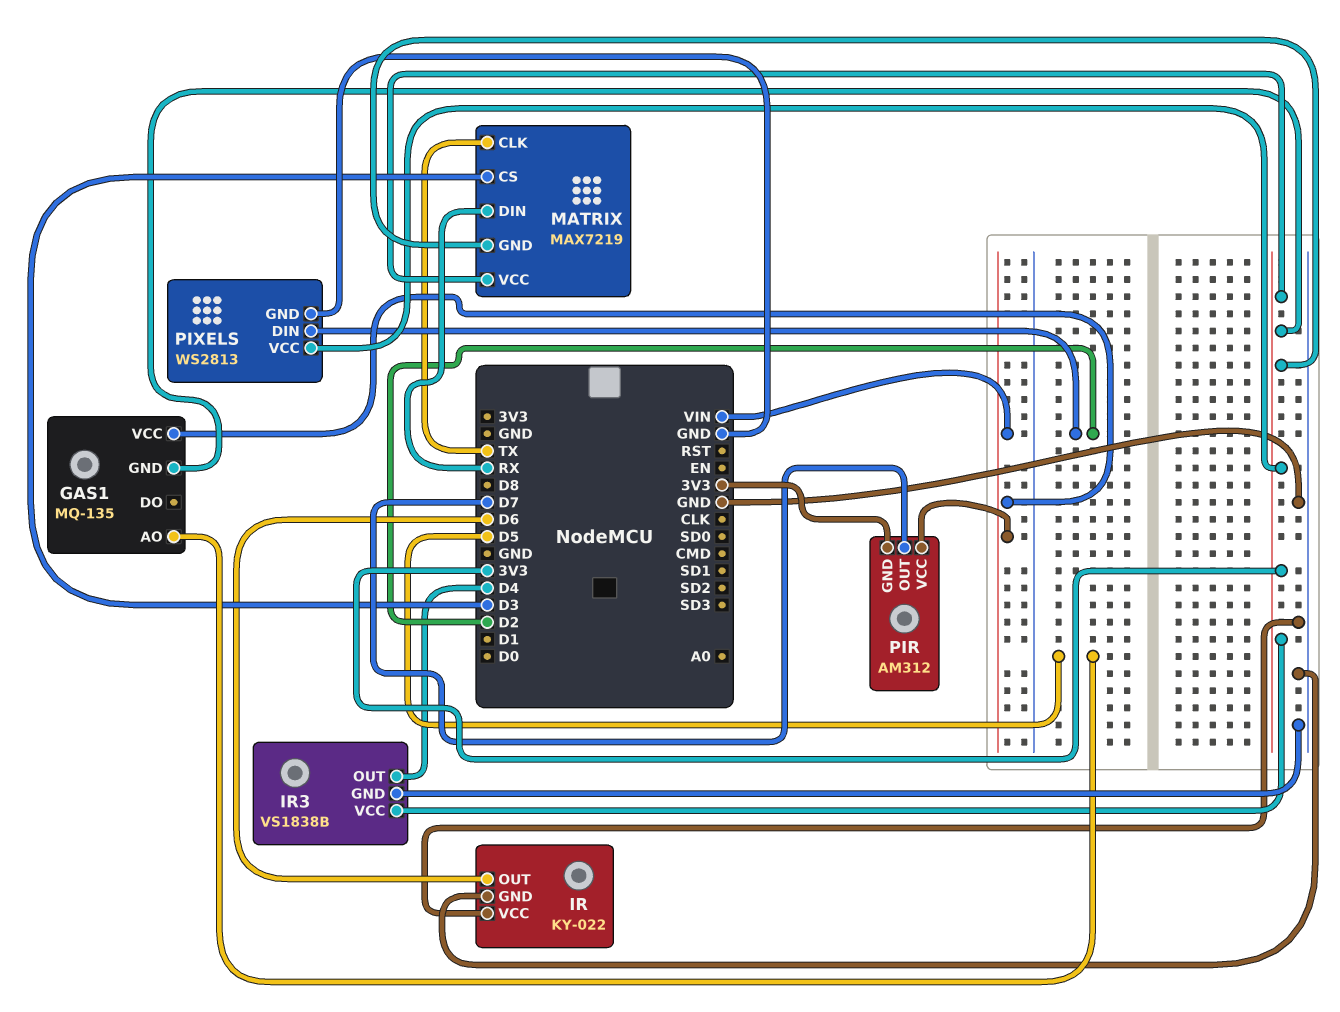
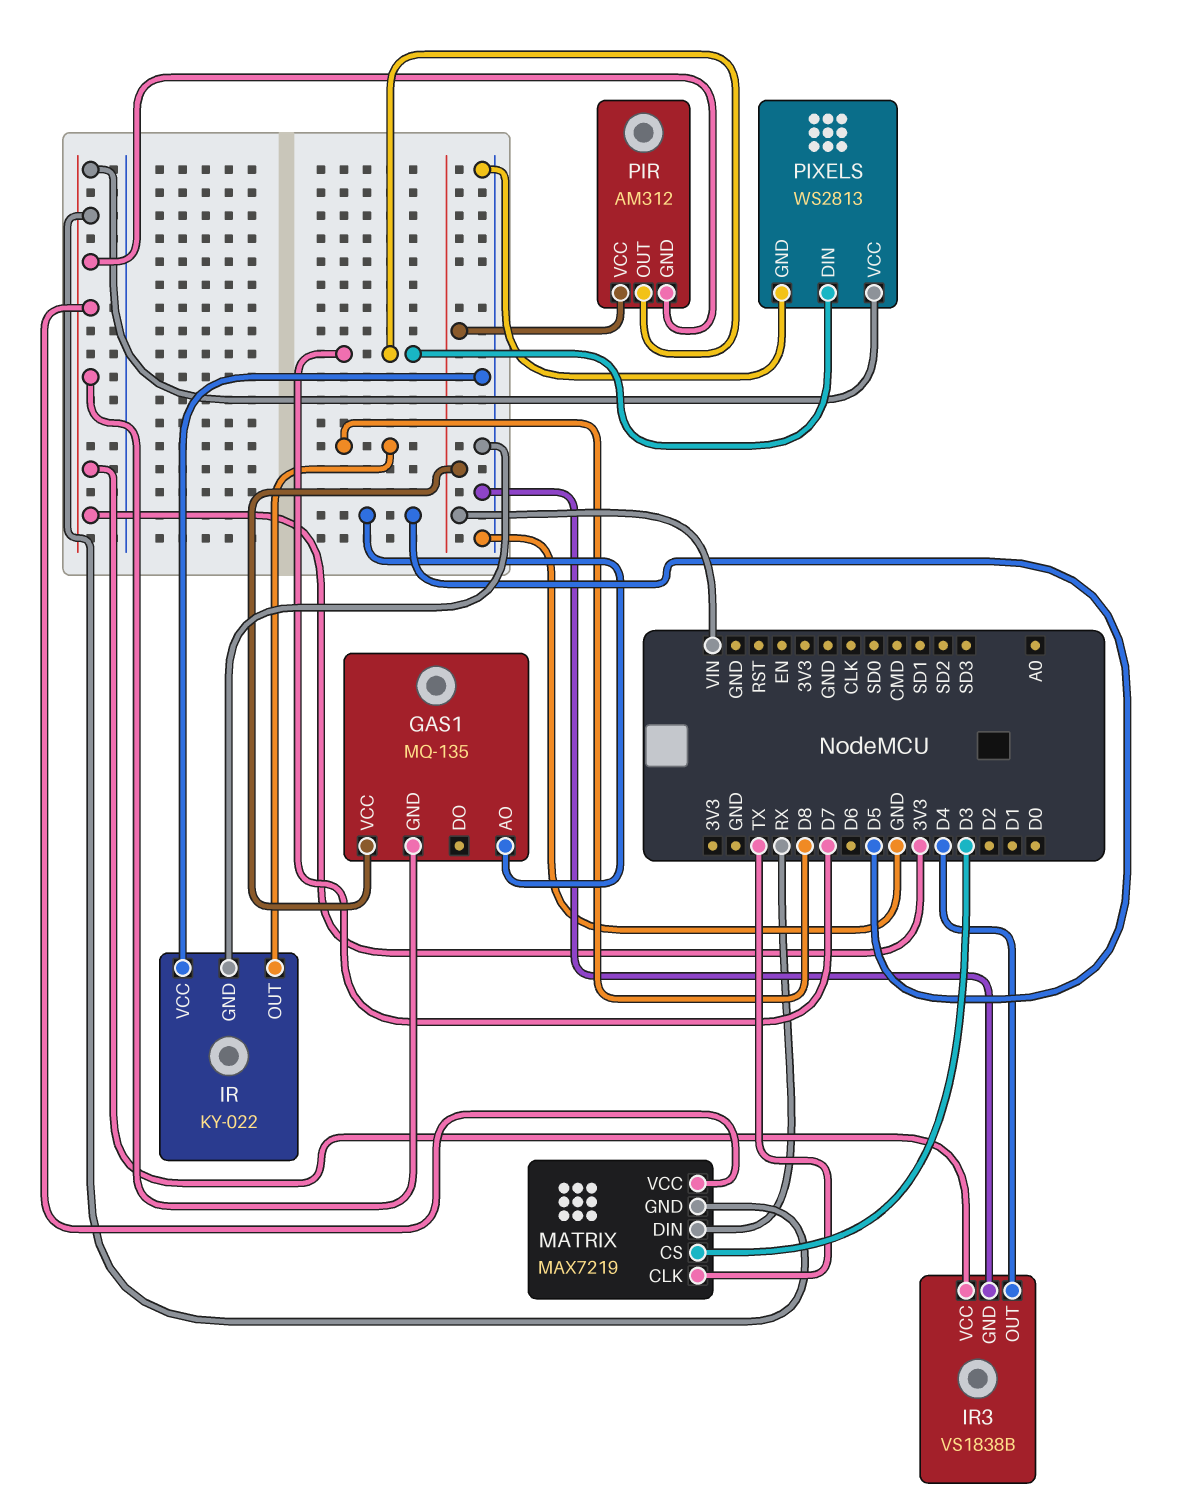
IR pin OUT: D6 -> D8
PIXELS pin DIN: D2 -> D7

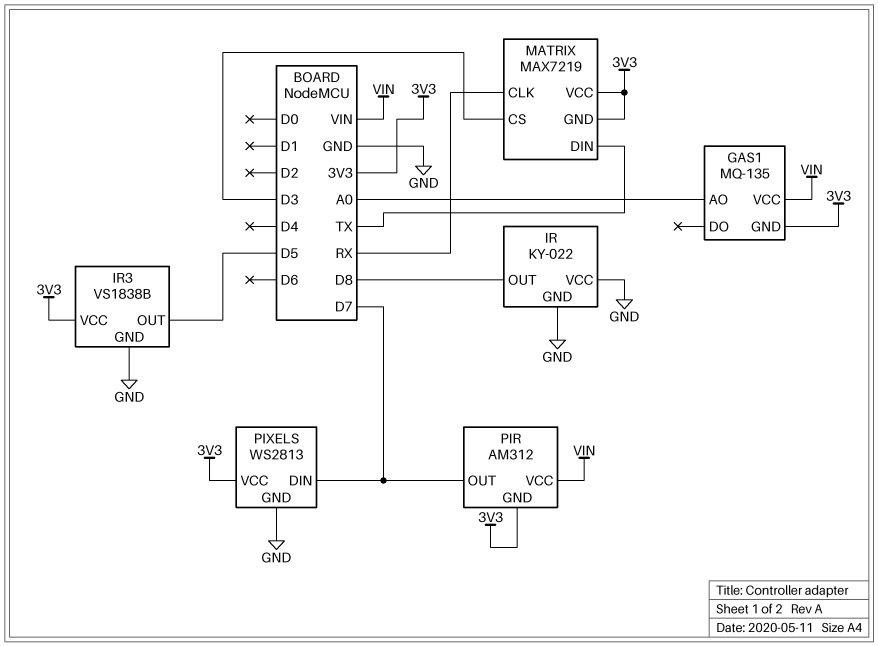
GAS1 pin AO: D5 -> A0
IR3 pin OUT: D4 -> D5
MATRIX pin CLK: TX -> RX
MATRIX pin DIN: RX -> TX

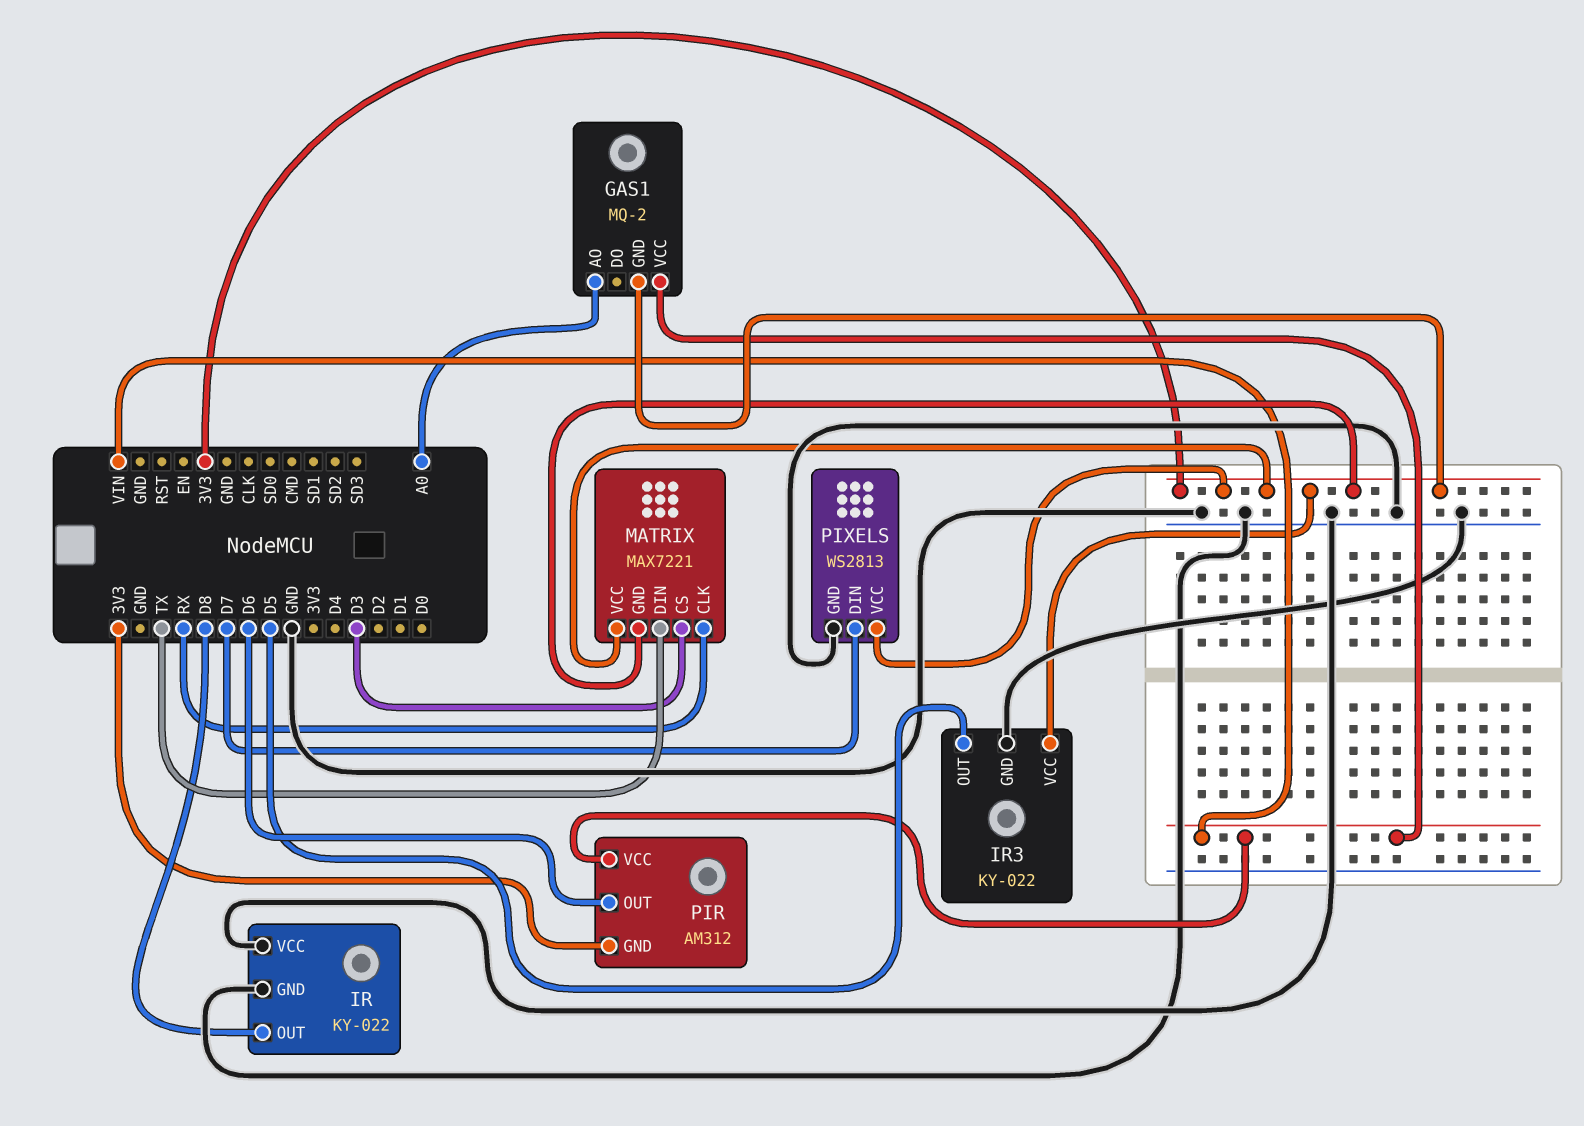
GAS1: MQ-135 -> MQ-2
IR3: VS1838B -> KY-022
MATRIX: MAX7219 -> MAX7221
PIR pin OUT: D7 -> D6

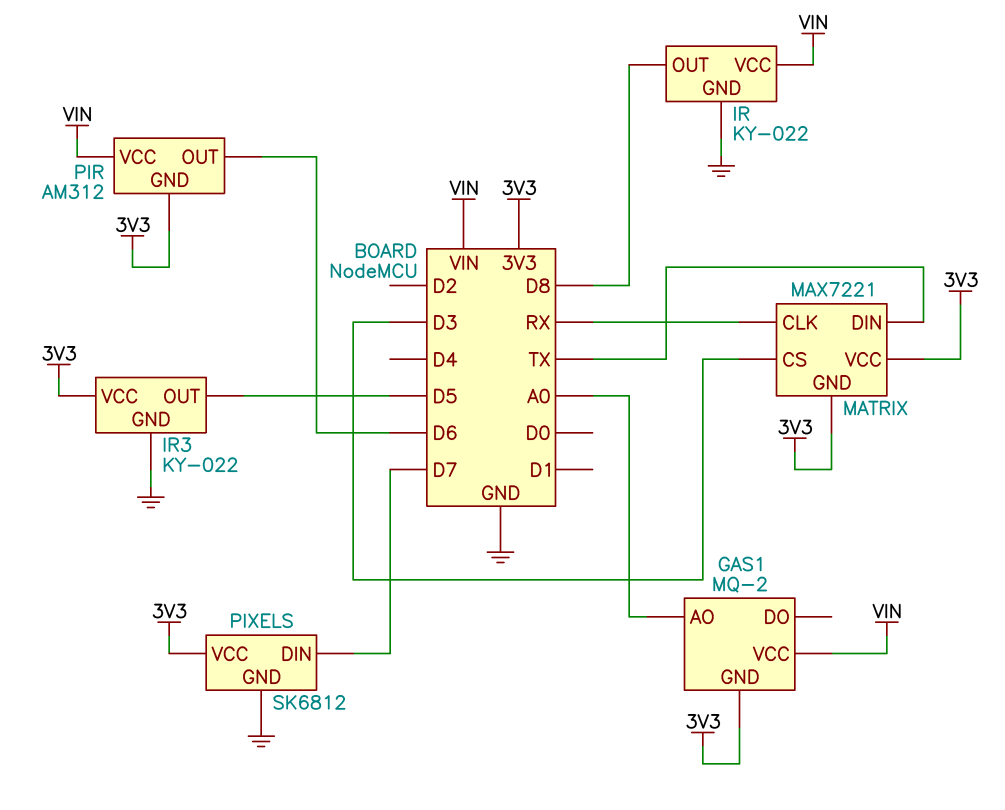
IR pin VCC: GND -> VIN
PIXELS: WS2813 -> SK6812

